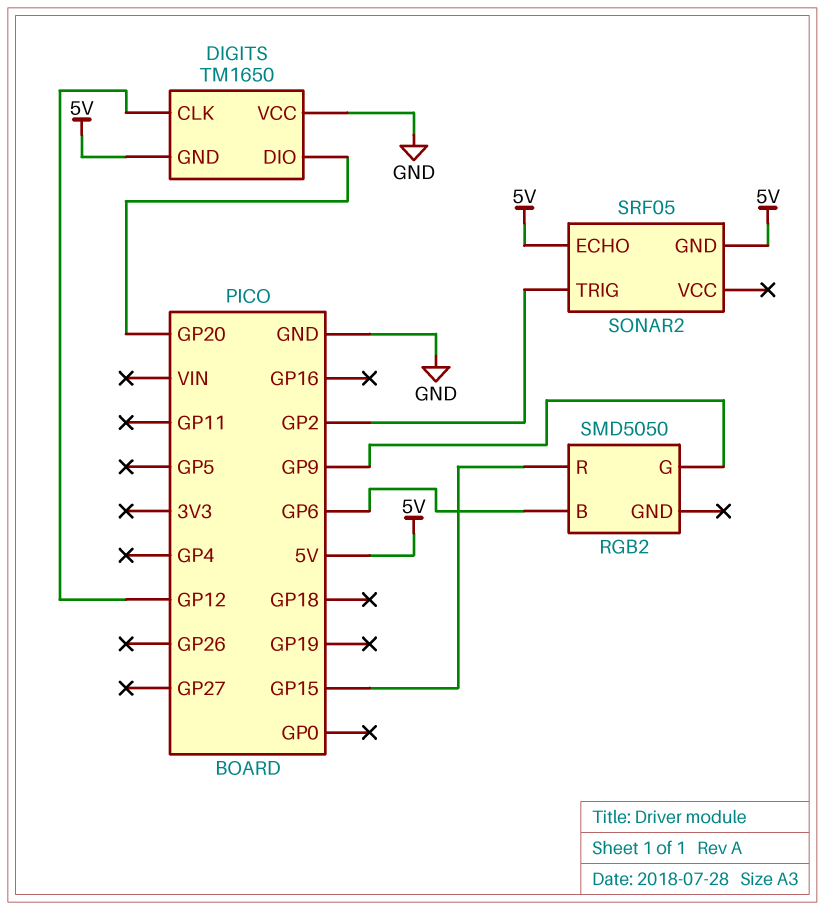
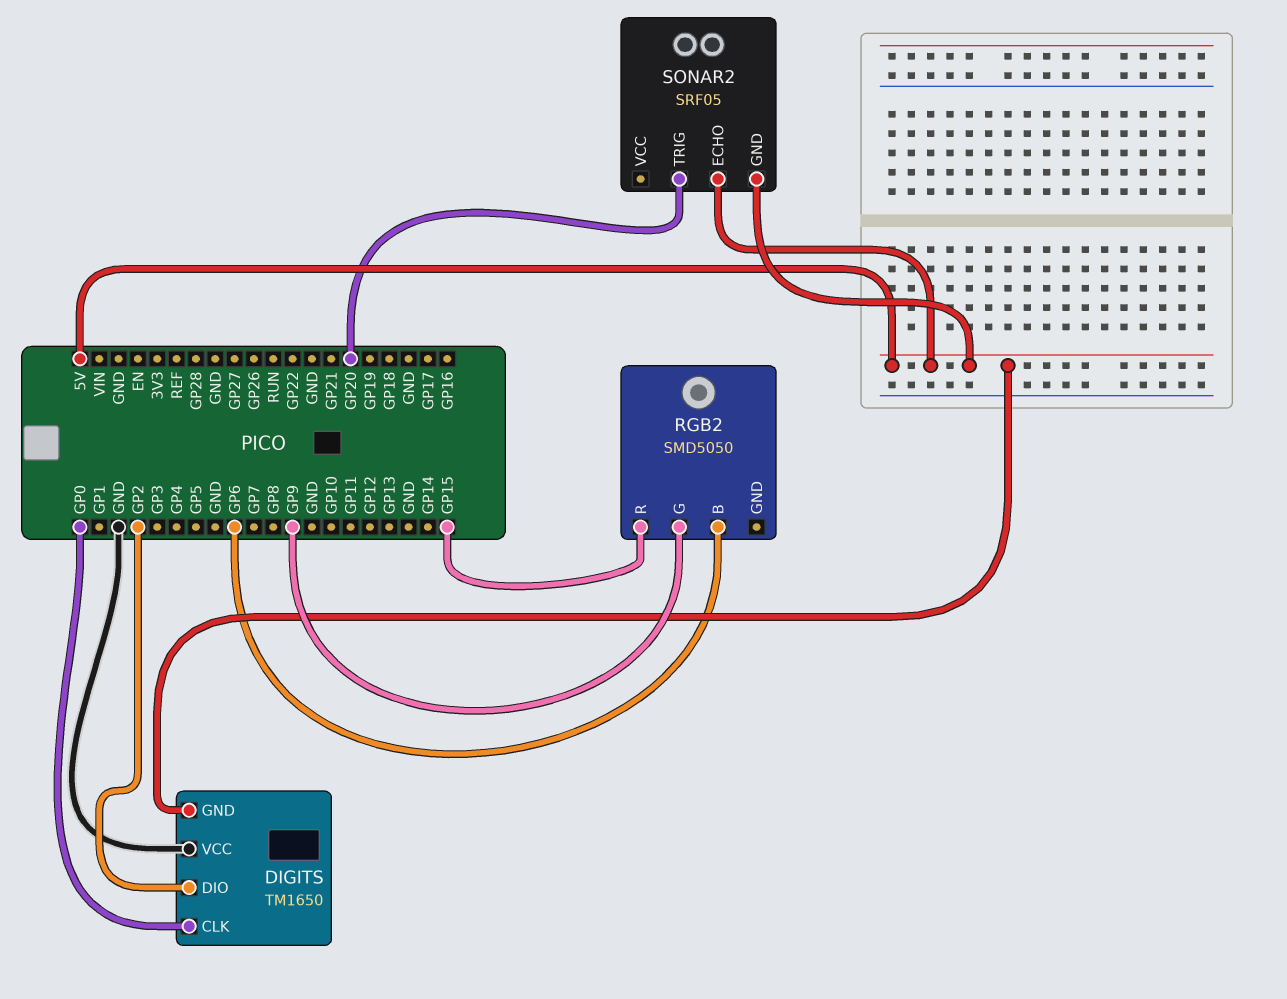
DIGITS pin CLK: GP12 -> GP0
DIGITS pin DIO: GP20 -> GP2
SONAR2 pin TRIG: GP2 -> GP20

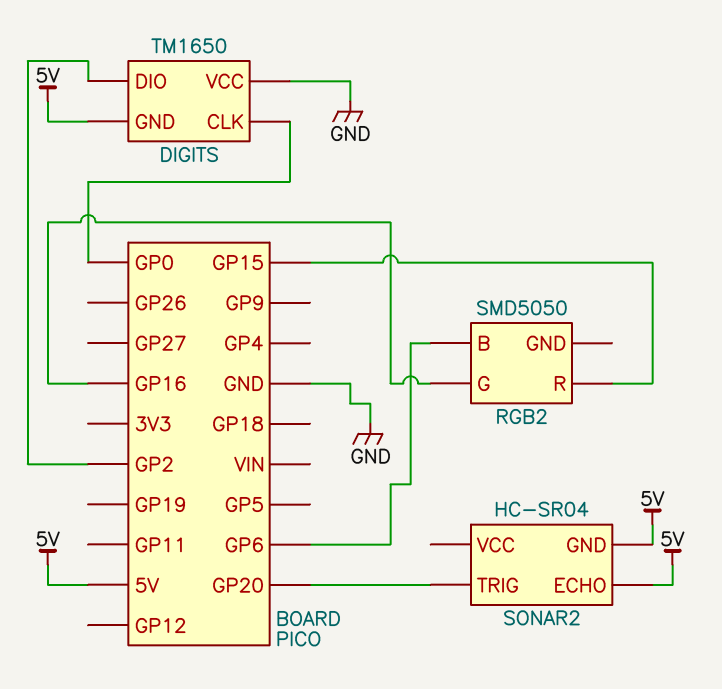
RGB2 pin G: GP9 -> GP16
SONAR2: SRF05 -> HC-SR04

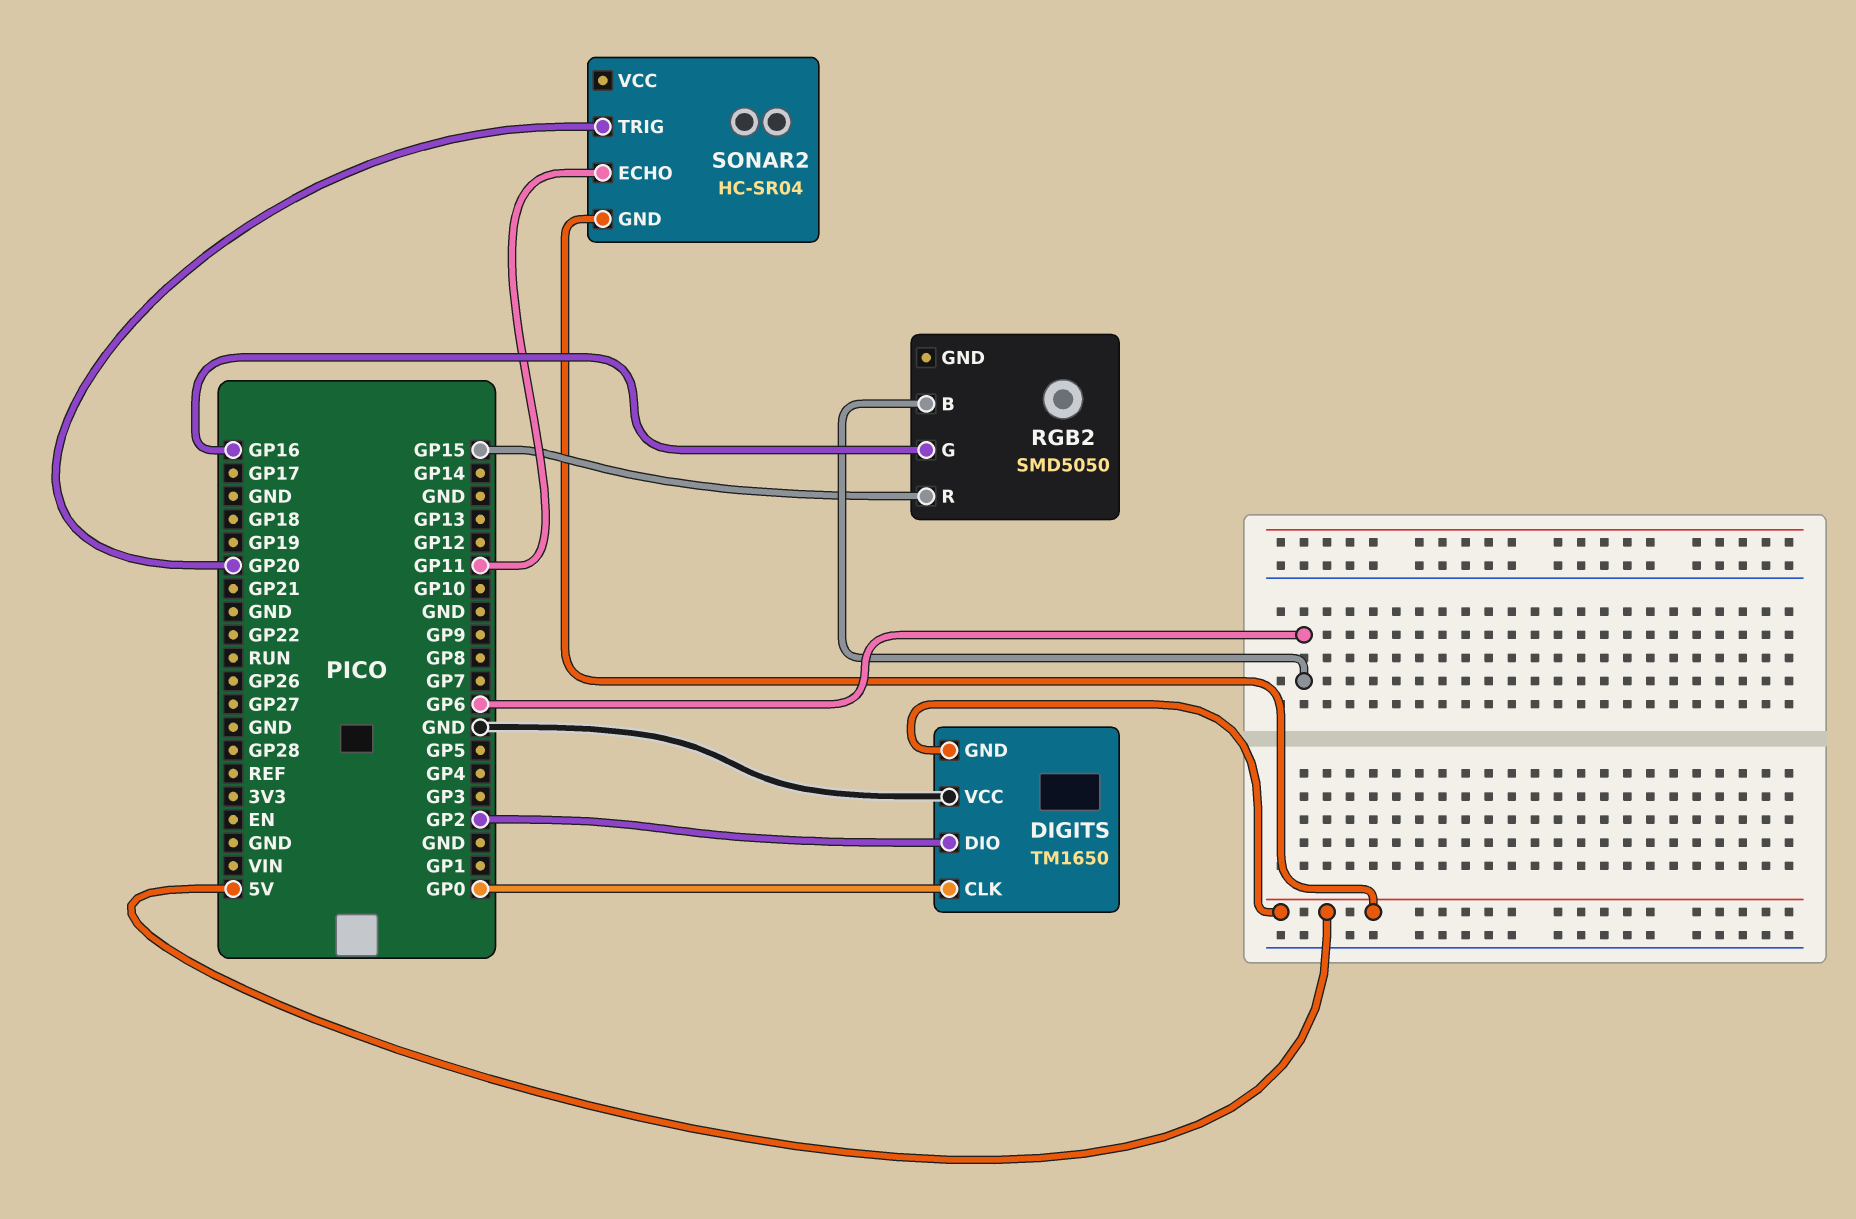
SONAR2 pin ECHO: 5V -> GP11

